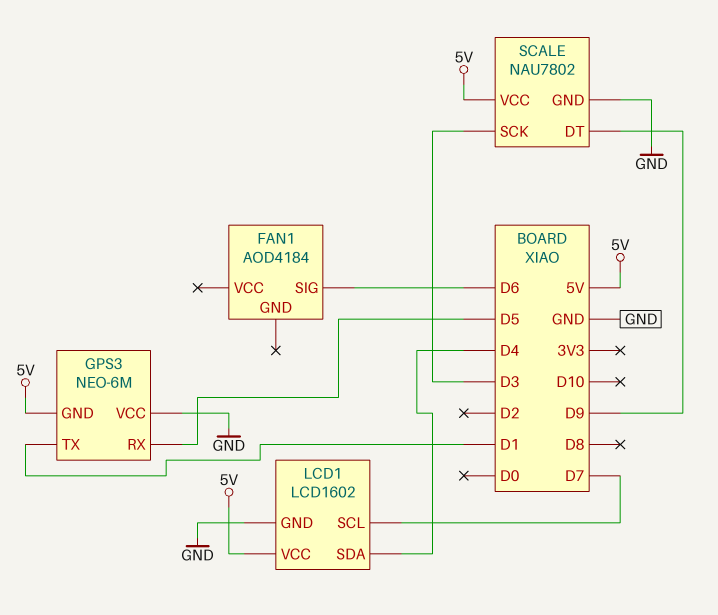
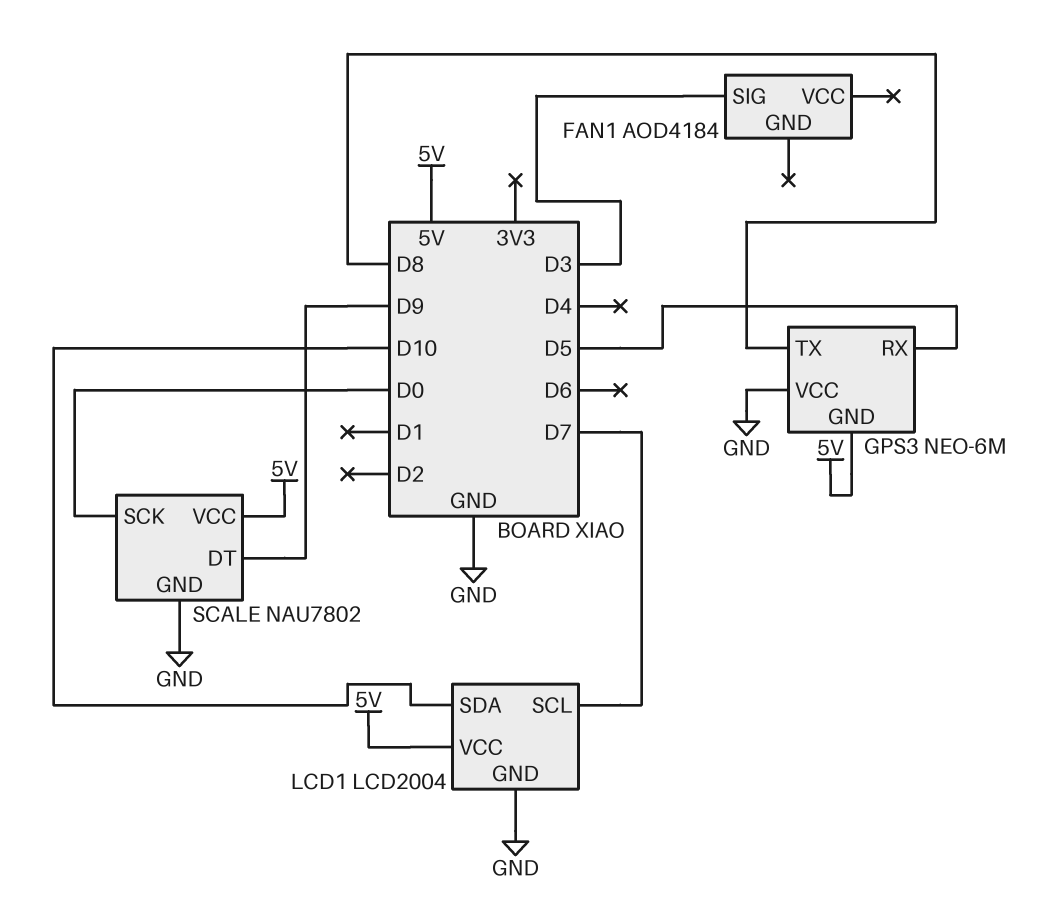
FAN1 pin SIG: D6 -> D3
GPS3 pin TX: D1 -> D8
LCD1: LCD1602 -> LCD2004
LCD1 pin SDA: D4 -> D10
SCALE pin SCK: D3 -> D0

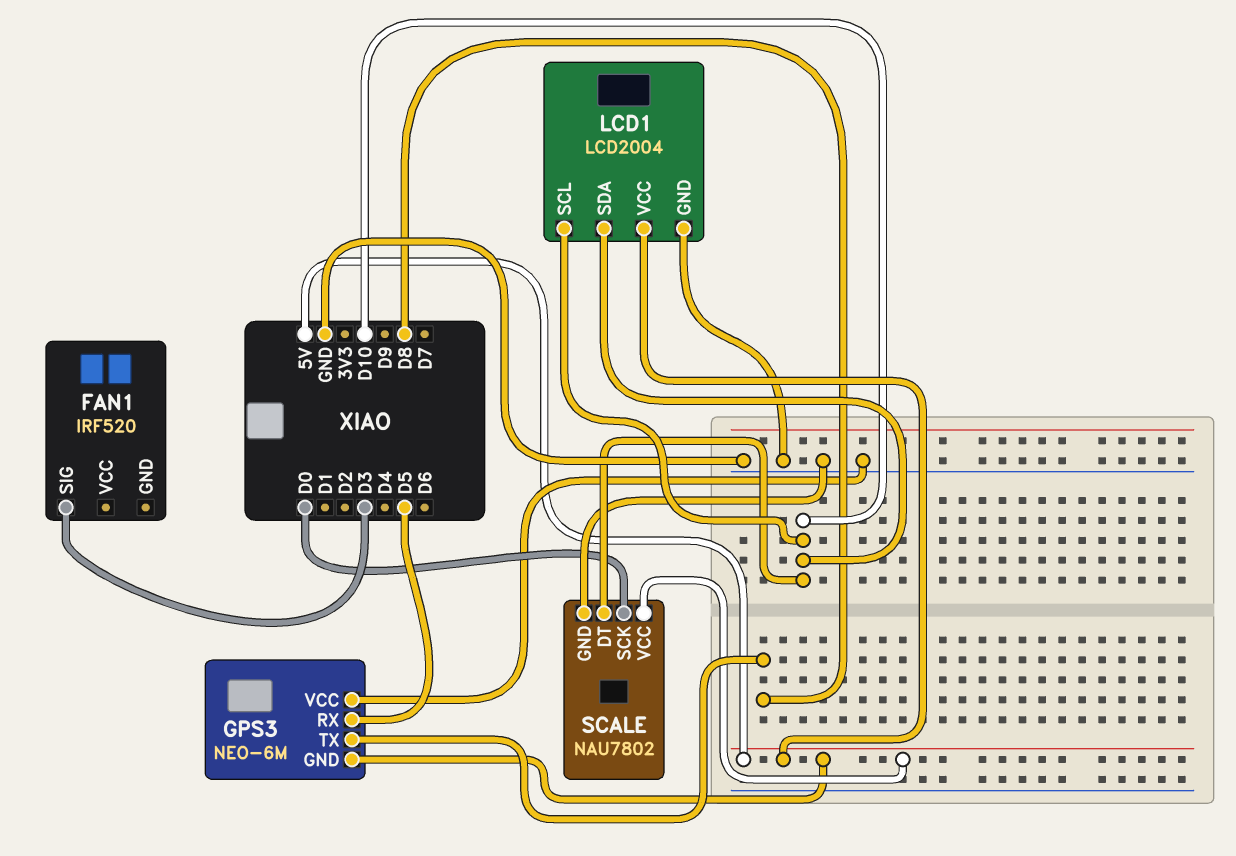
FAN1: AOD4184 -> IRF520
LCD1 pin SCL: D7 -> D10
SCALE pin DT: D9 -> D10

